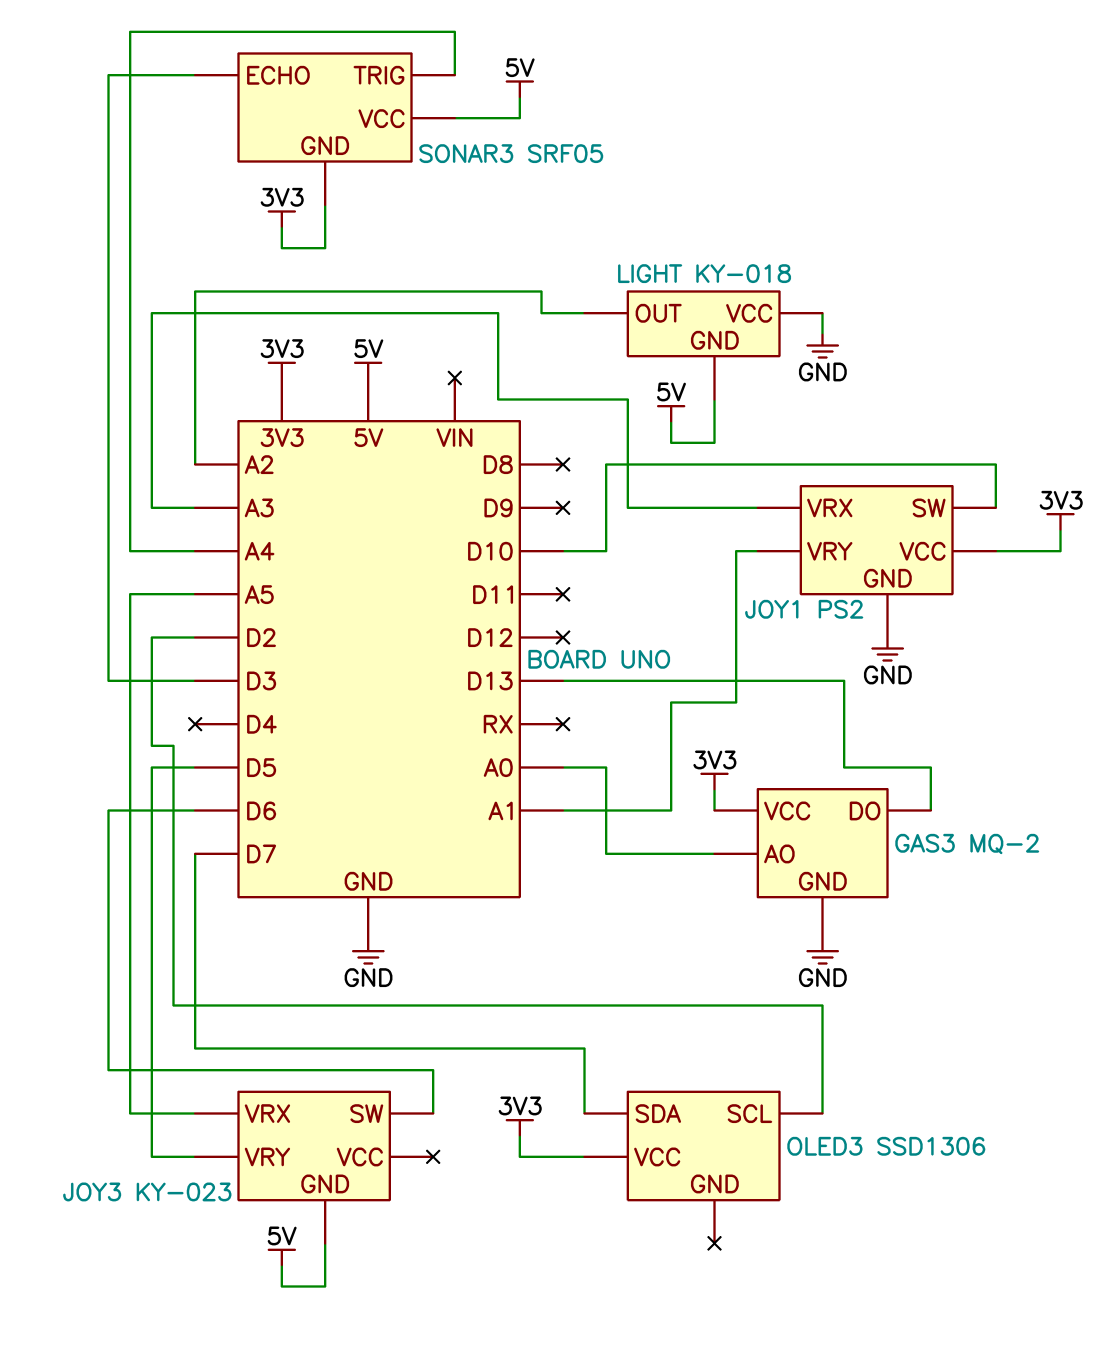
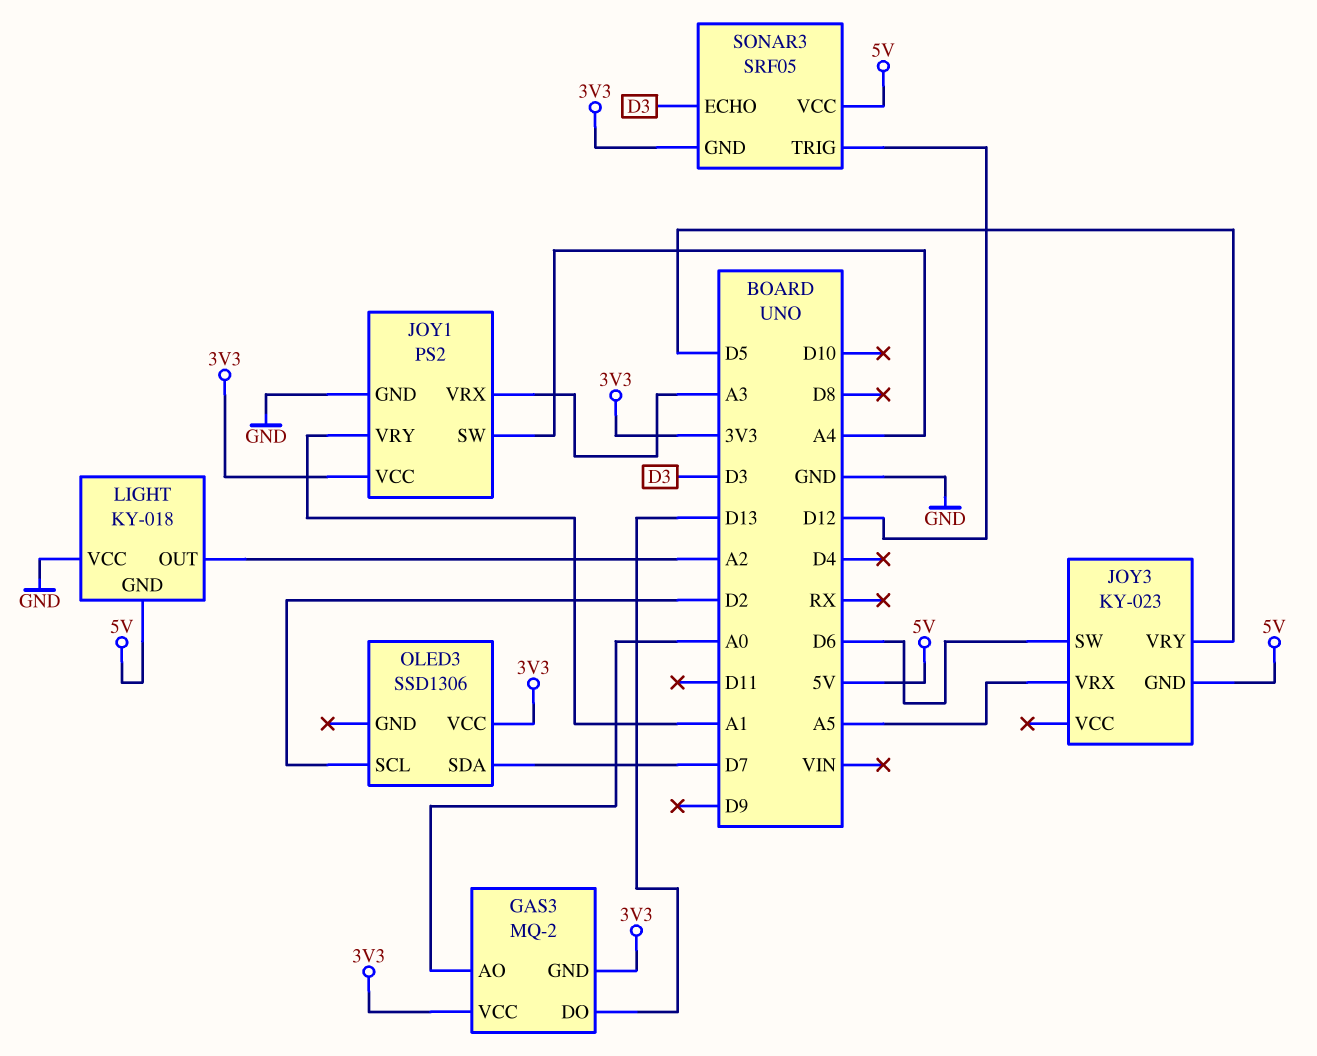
GAS3 pin GND: GND -> 3V3
JOY1 pin SW: D10 -> A4
SONAR3 pin TRIG: A4 -> D12

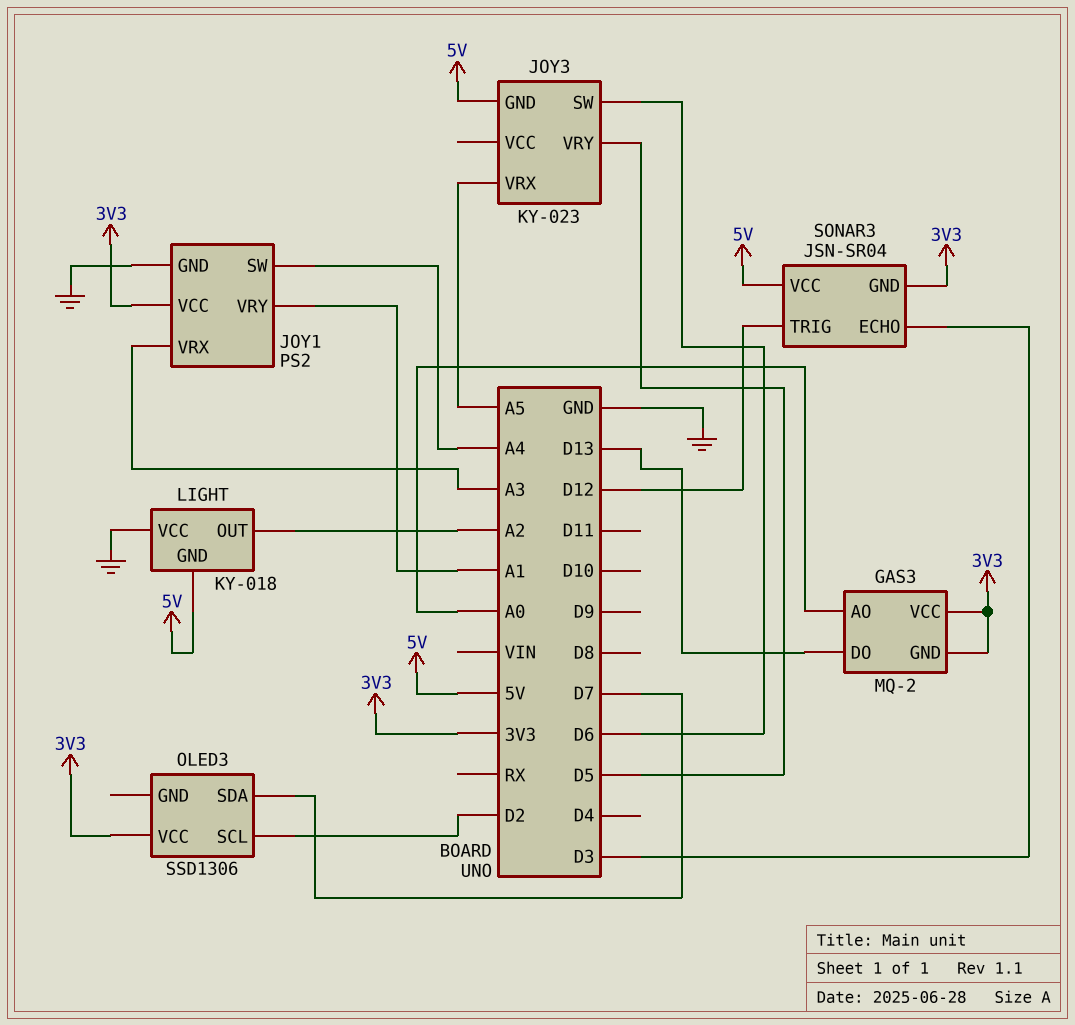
SONAR3: SRF05 -> JSN-SR04

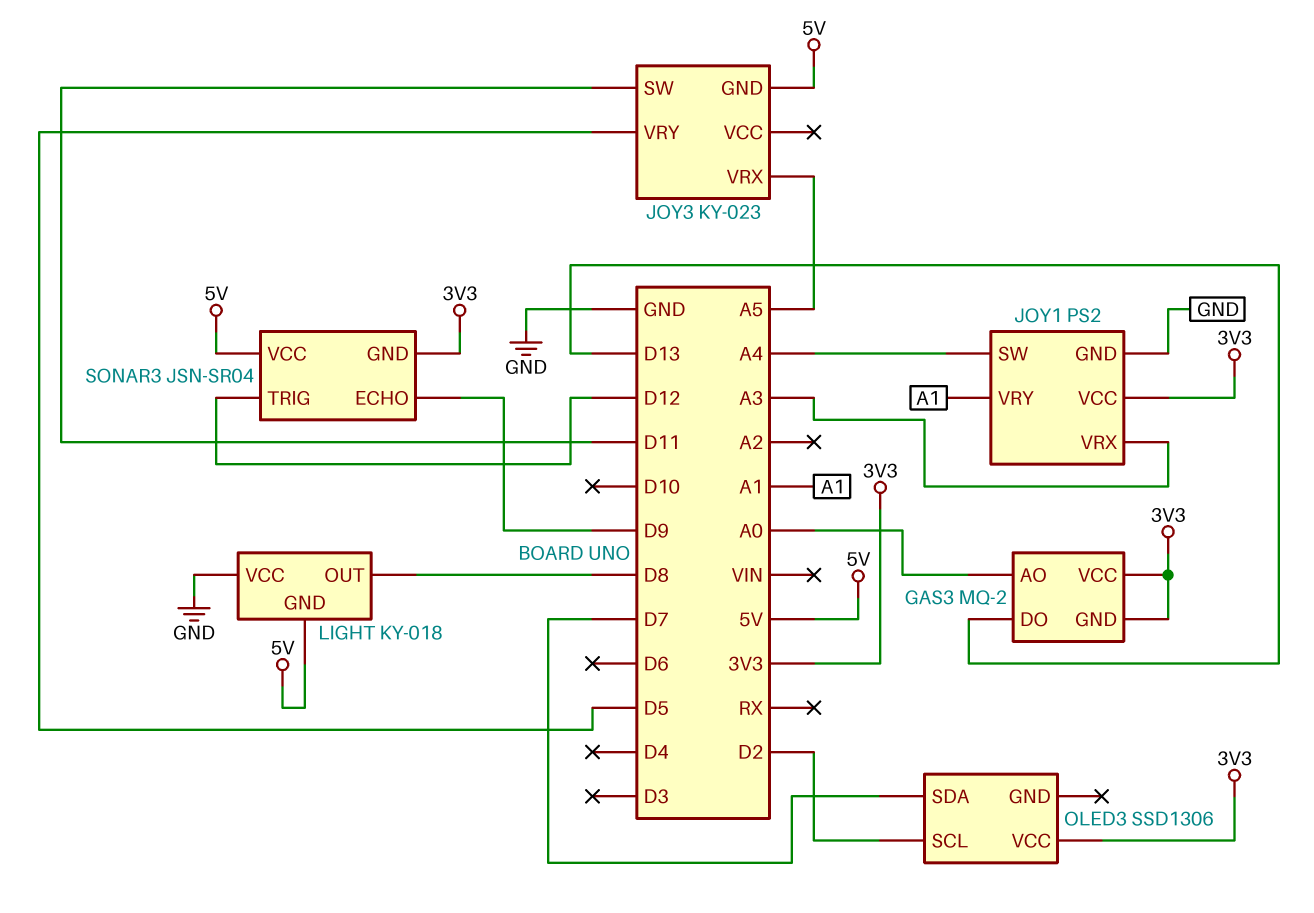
JOY3 pin SW: D6 -> D11
LIGHT pin OUT: A2 -> D8
SONAR3 pin ECHO: D3 -> D9

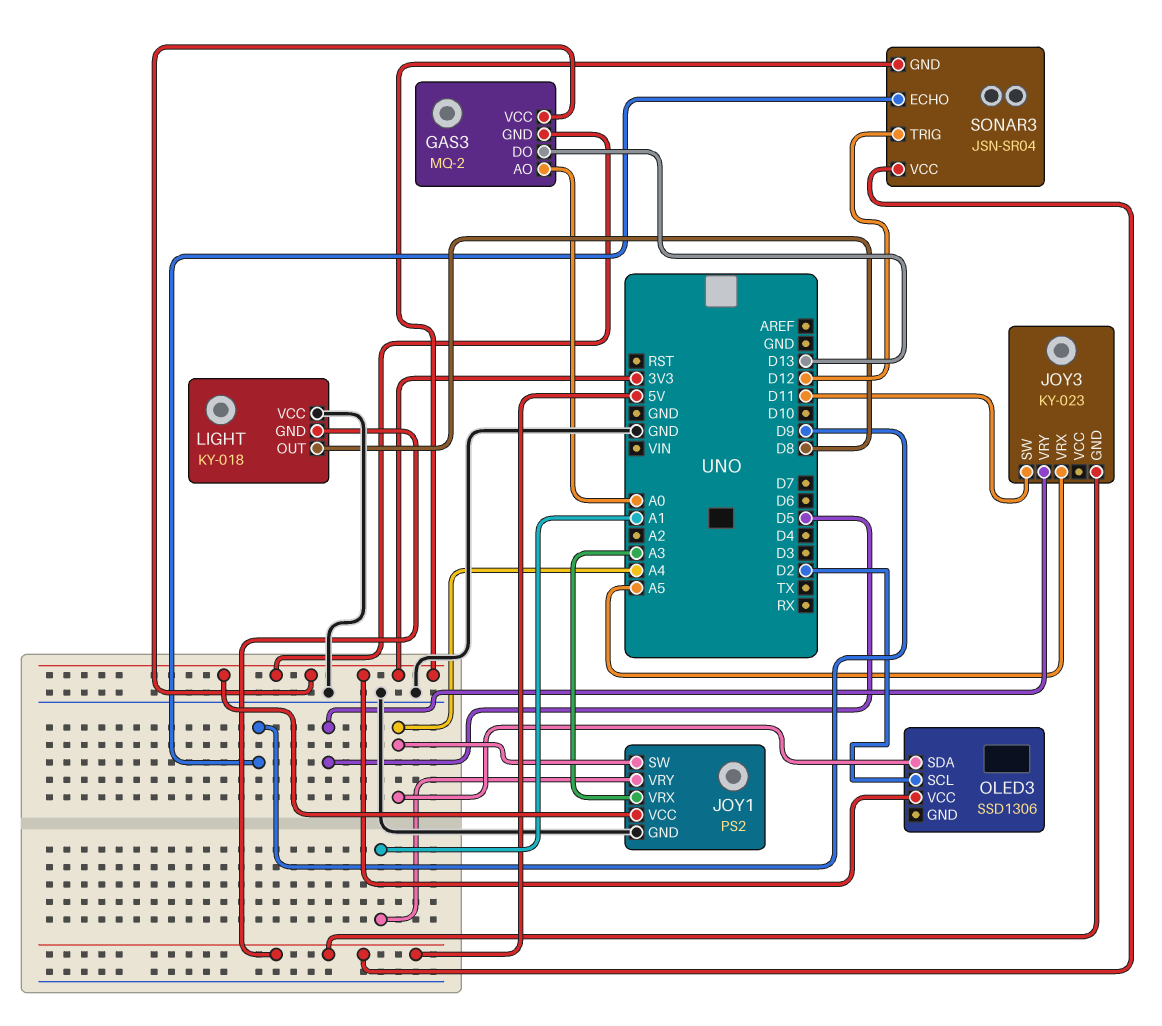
OLED3 pin SDA: D7 -> A4

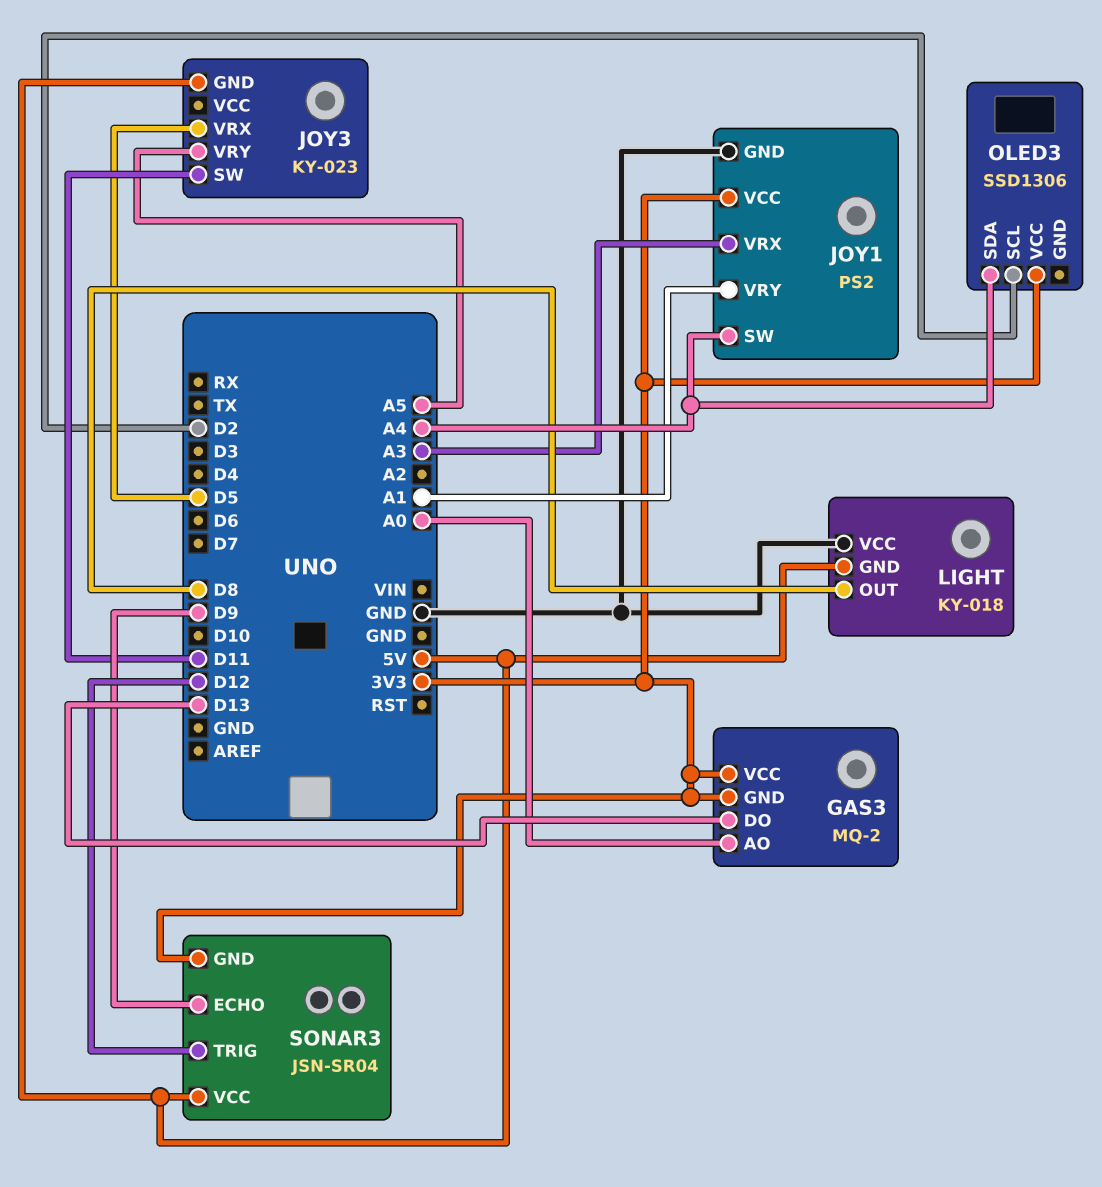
JOY3 pin VRX: A5 -> D5
JOY3 pin VRY: D5 -> A5

